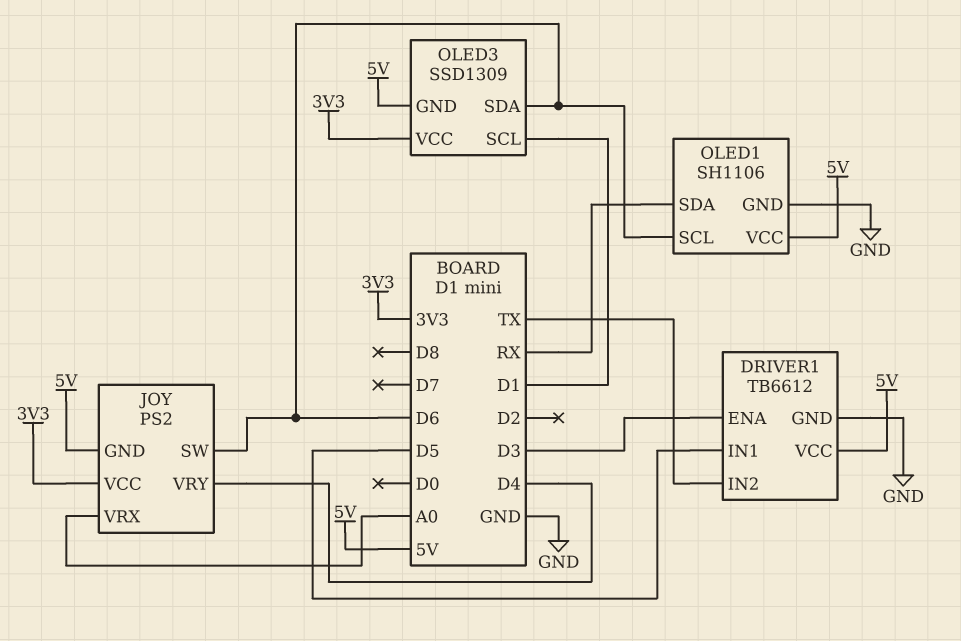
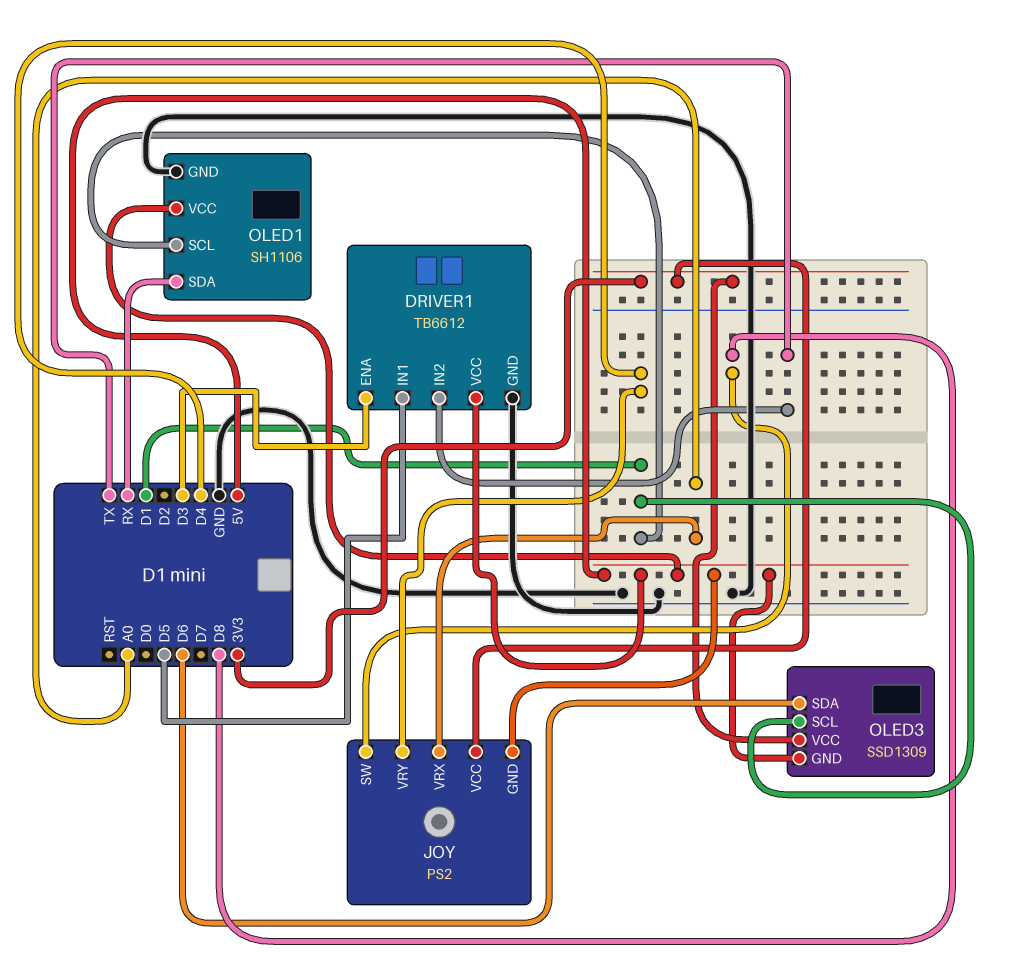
JOY pin SW: D6 -> D8
OLED1 pin SCL: D6 -> D1

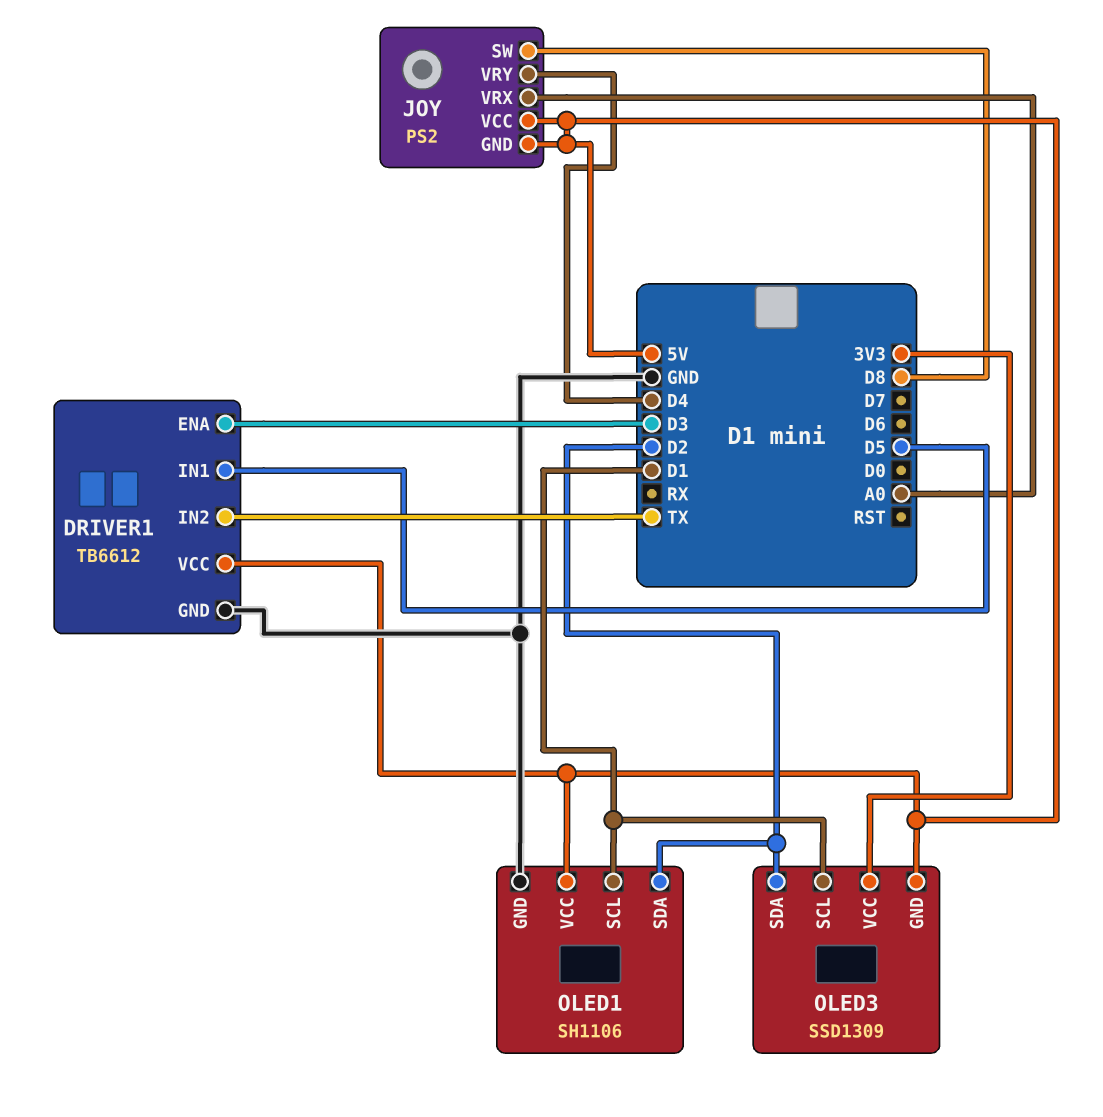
JOY pin VCC: 3V3 -> 5V
OLED1 pin SDA: RX -> D2
OLED3 pin SDA: D6 -> D2

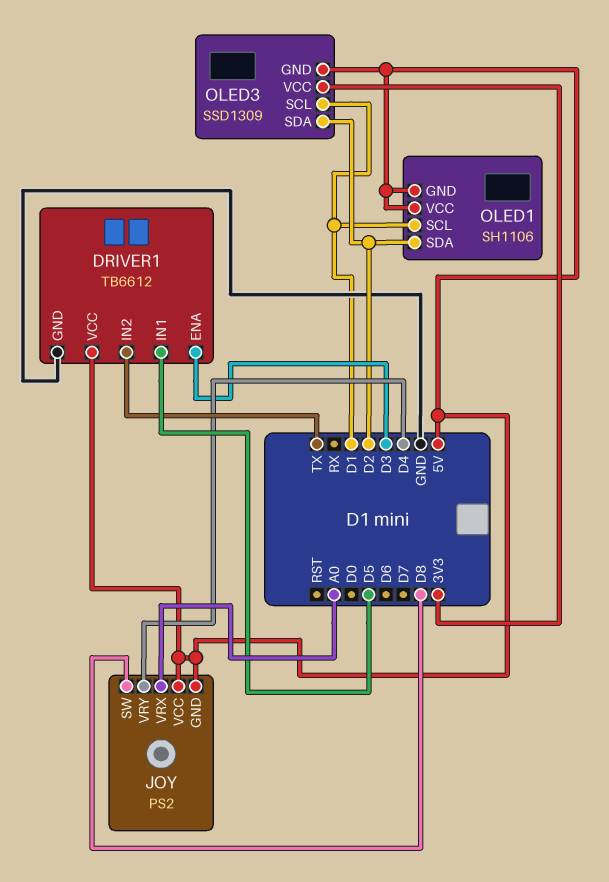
OLED1 pin GND: GND -> 5V

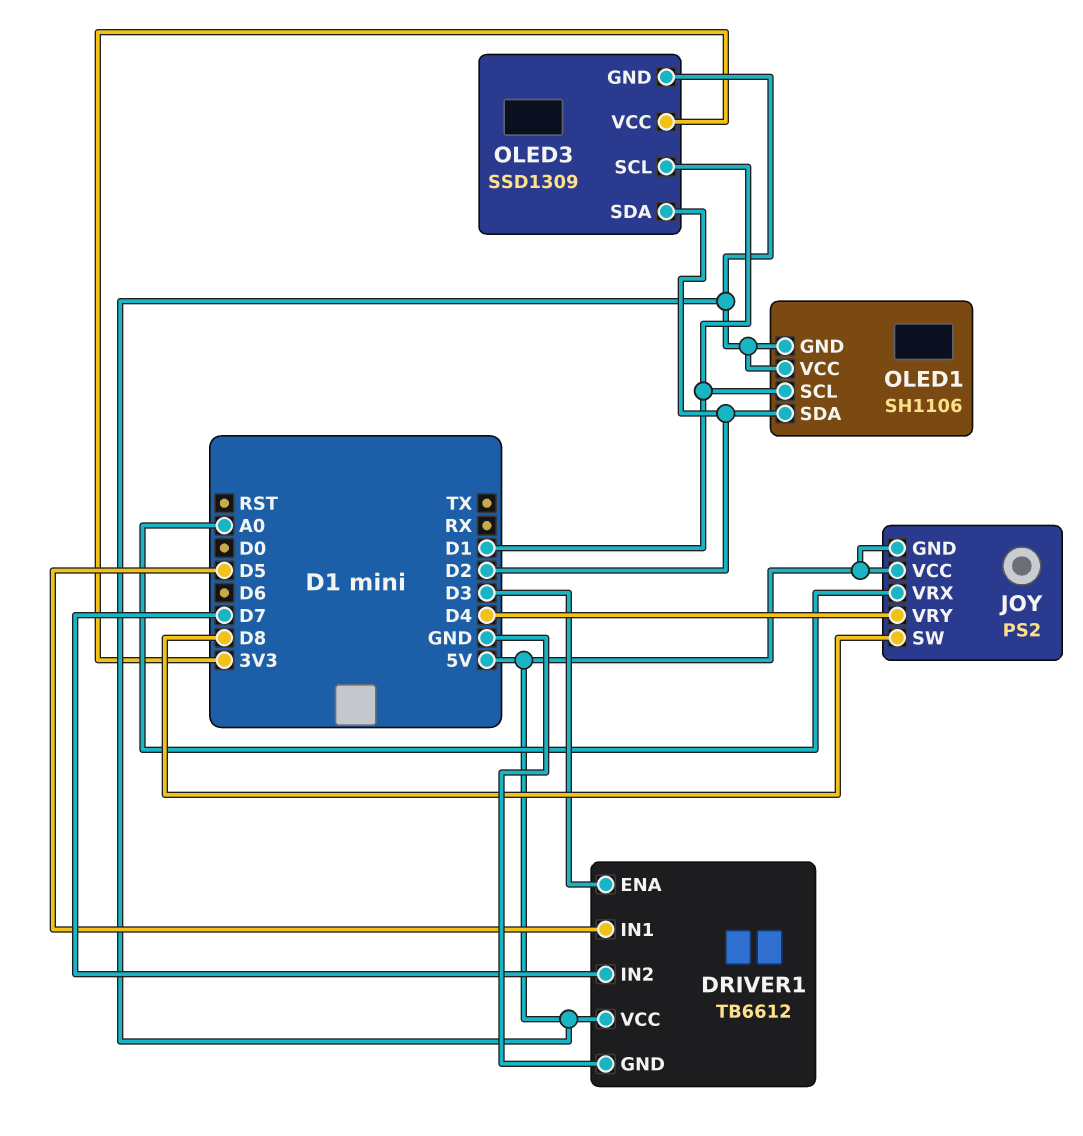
DRIVER1 pin IN2: TX -> D7

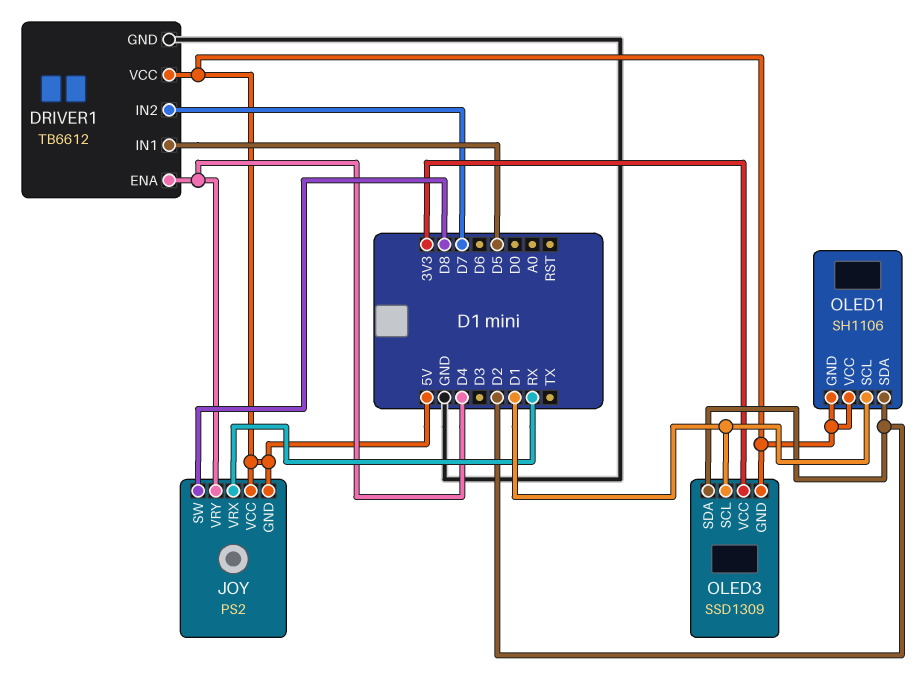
DRIVER1 pin ENA: D3 -> D4
JOY pin VRX: A0 -> RX

